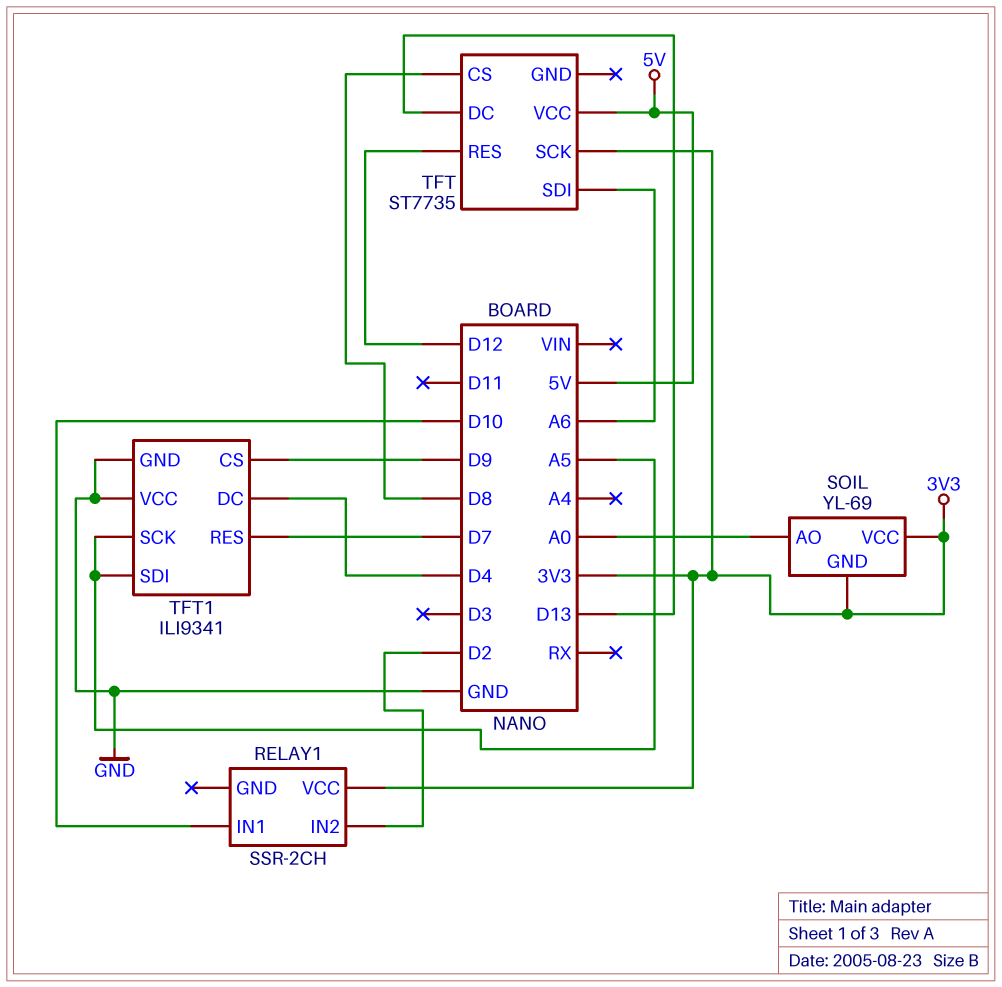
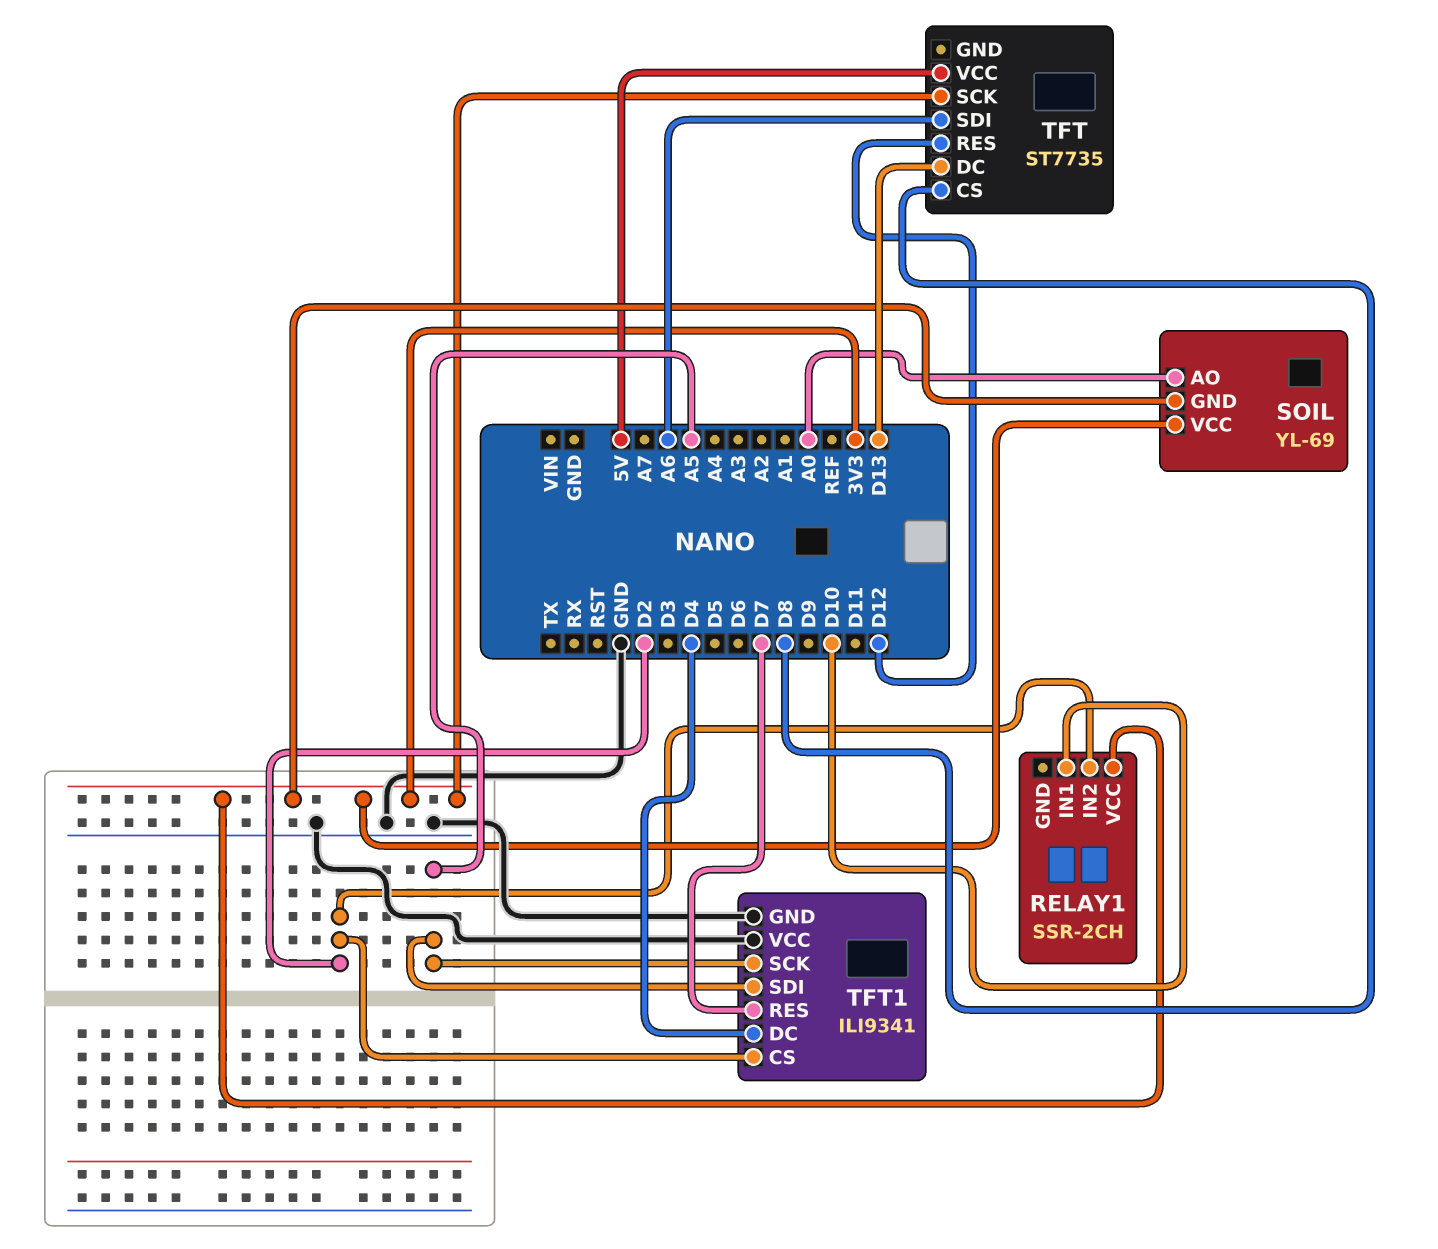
TFT1 pin CS: D9 -> D2

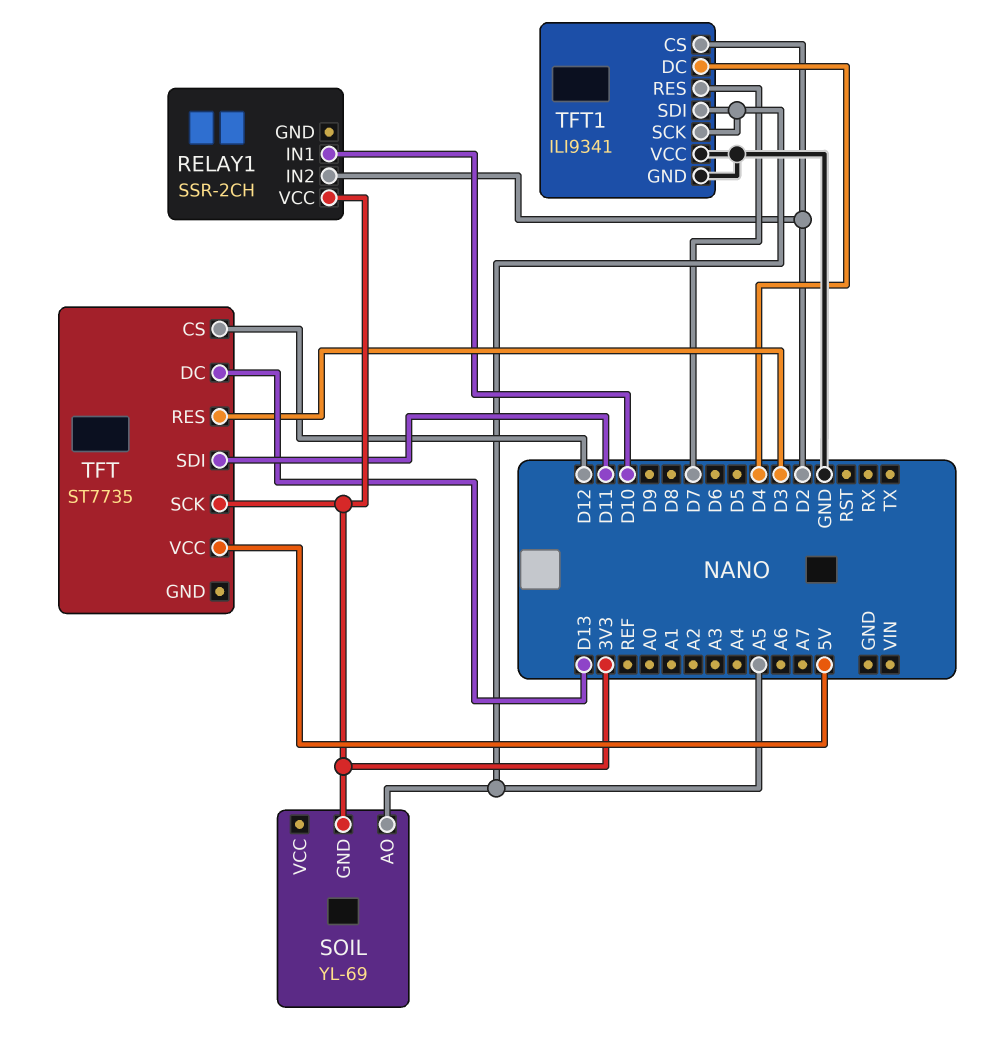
SOIL pin AO: A0 -> A5
SOIL pin VCC: 3V3 -> none
TFT pin CS: D8 -> D12
TFT pin RES: D12 -> D3
TFT pin SDI: A6 -> D11

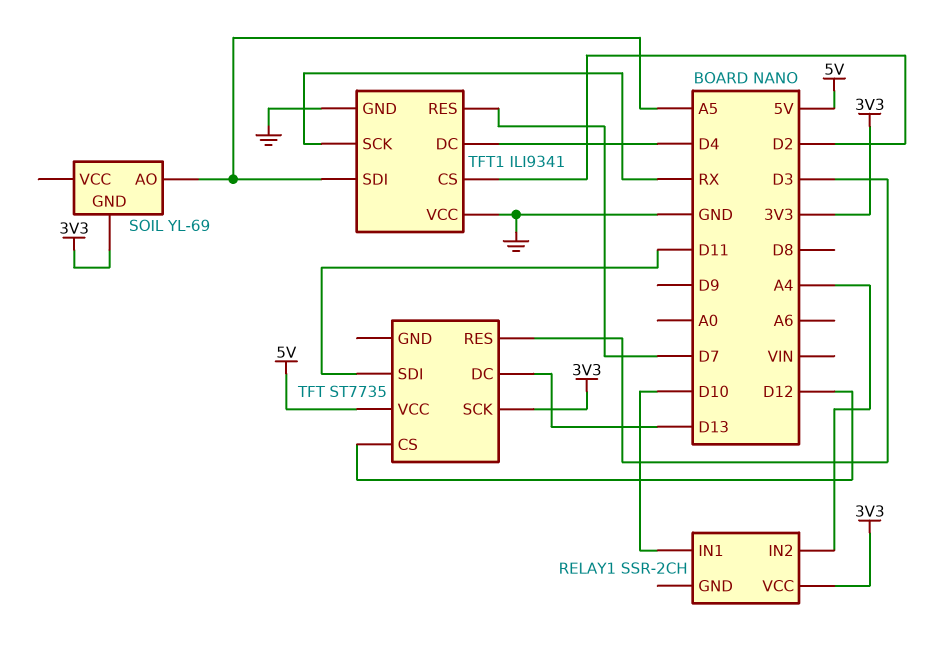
RELAY1 pin IN2: D2 -> A4
TFT1 pin SCK: A5 -> RX

